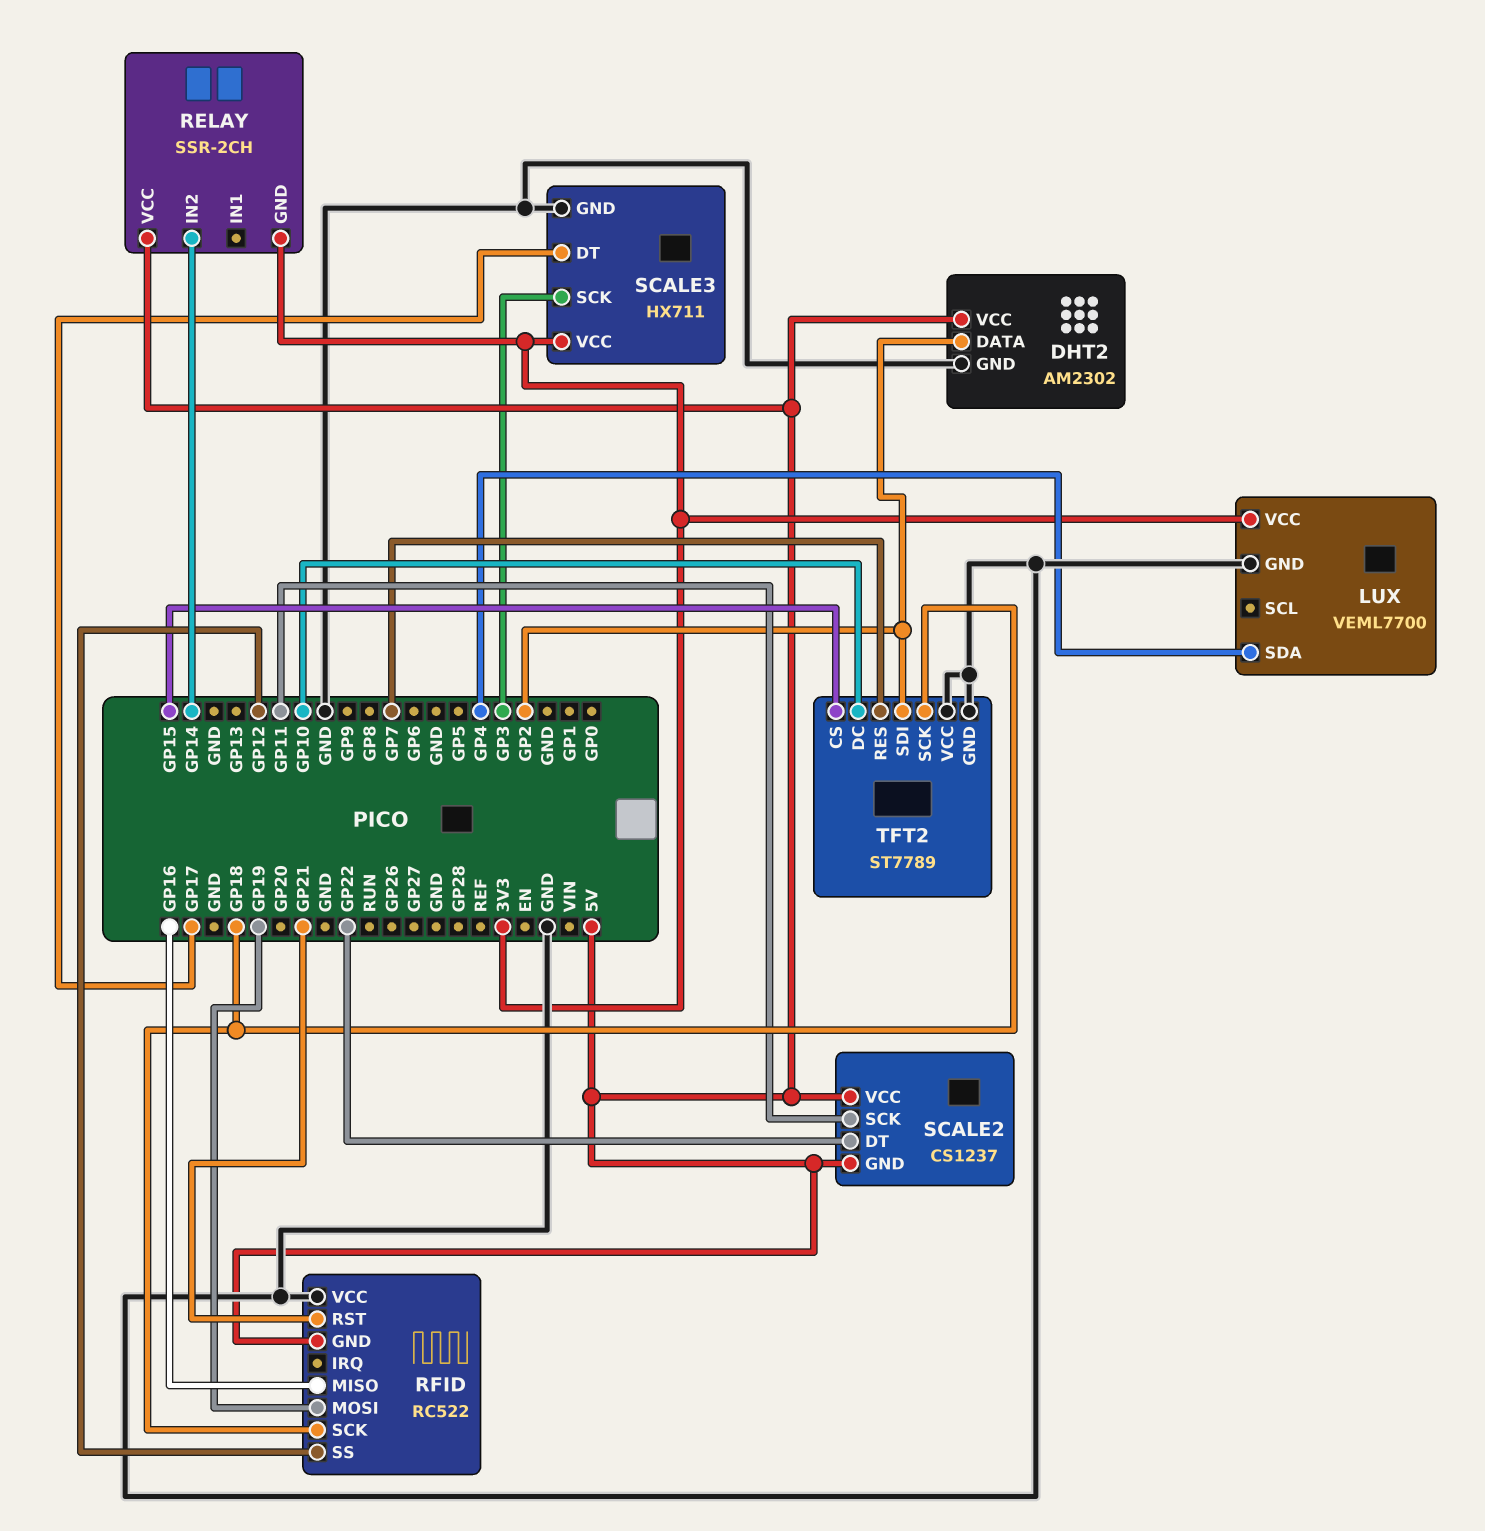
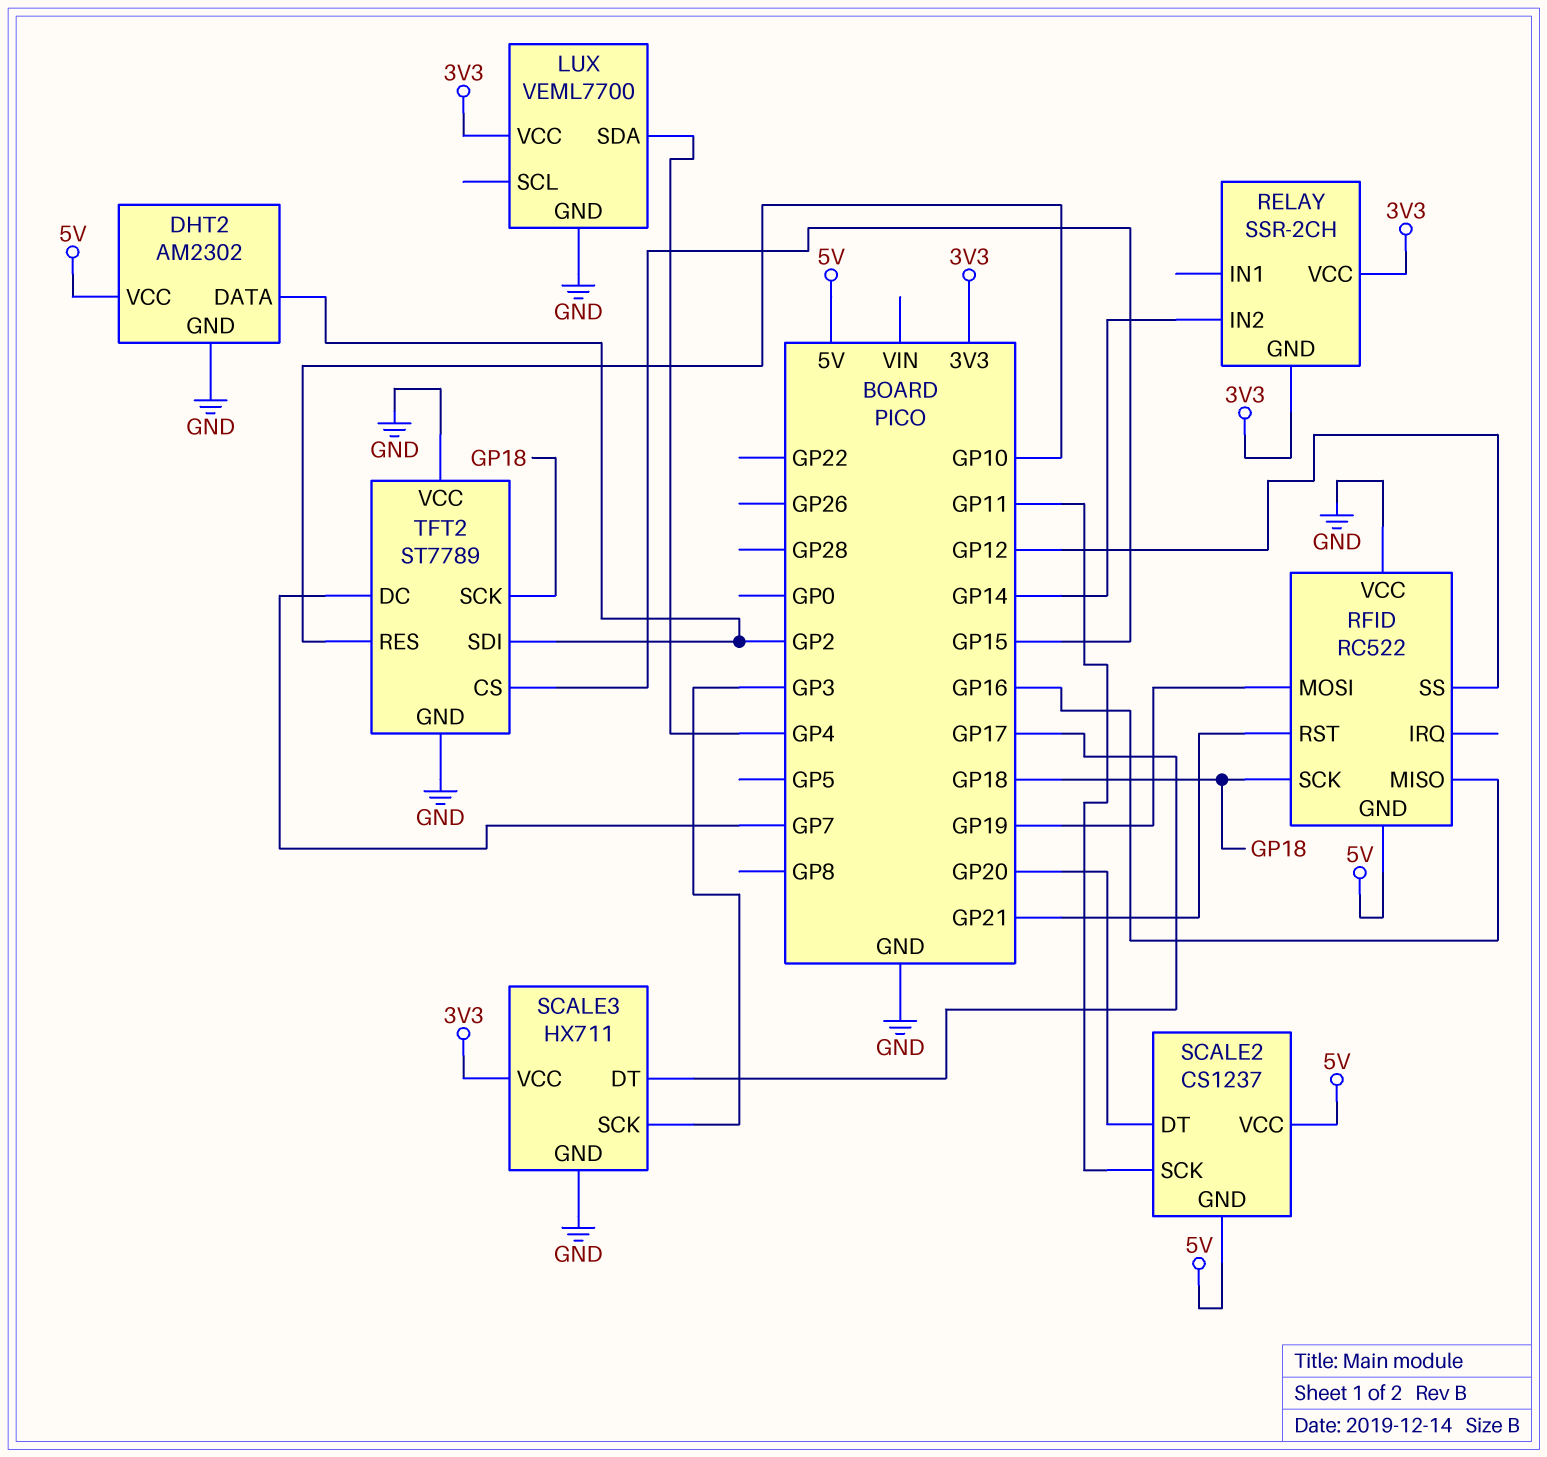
RELAY pin VCC: 5V -> 3V3
SCALE2 pin DT: GP22 -> GP20
TFT2 pin DC: GP10 -> GP7
TFT2 pin RES: GP7 -> GP10

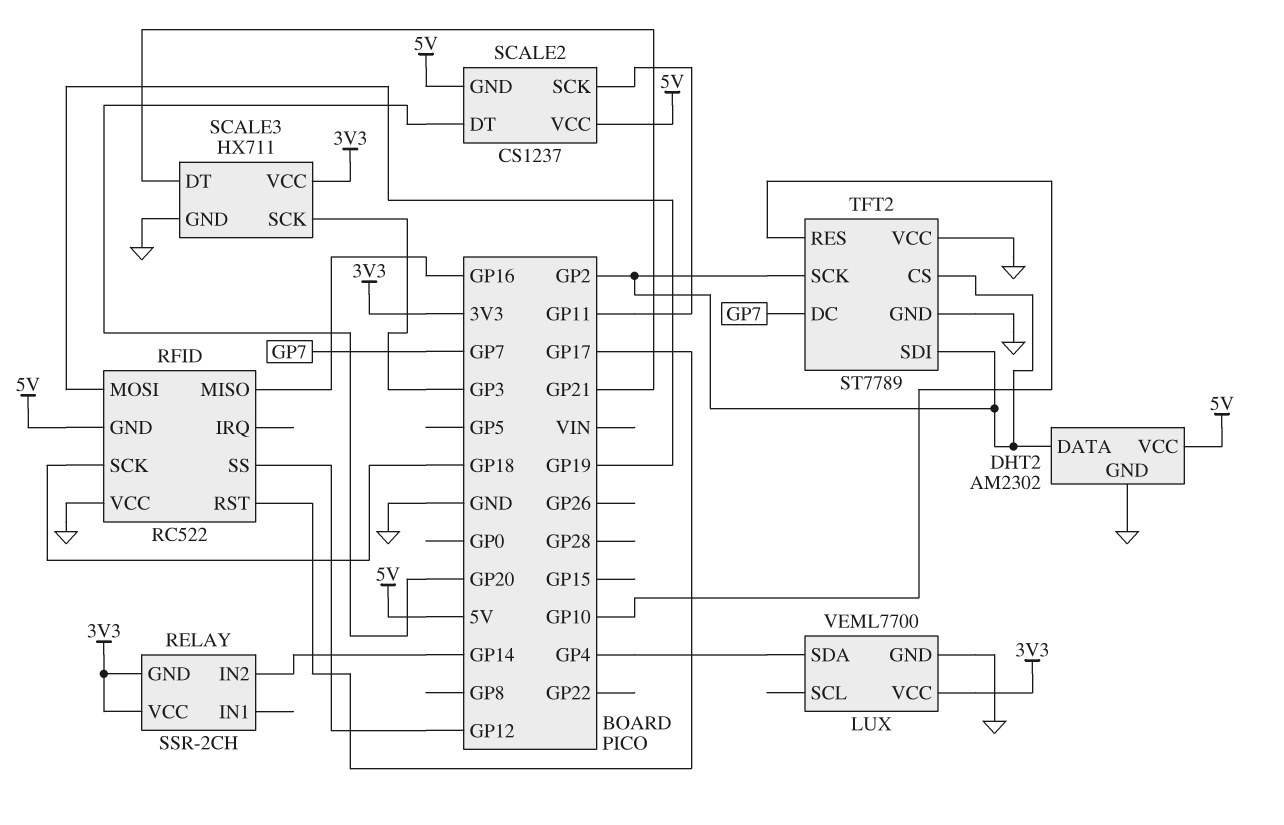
RFID pin RST: GP21 -> GP17
SCALE3 pin DT: GP17 -> GP21
TFT2 pin CS: GP15 -> GP2
TFT2 pin SCK: GP18 -> GP2

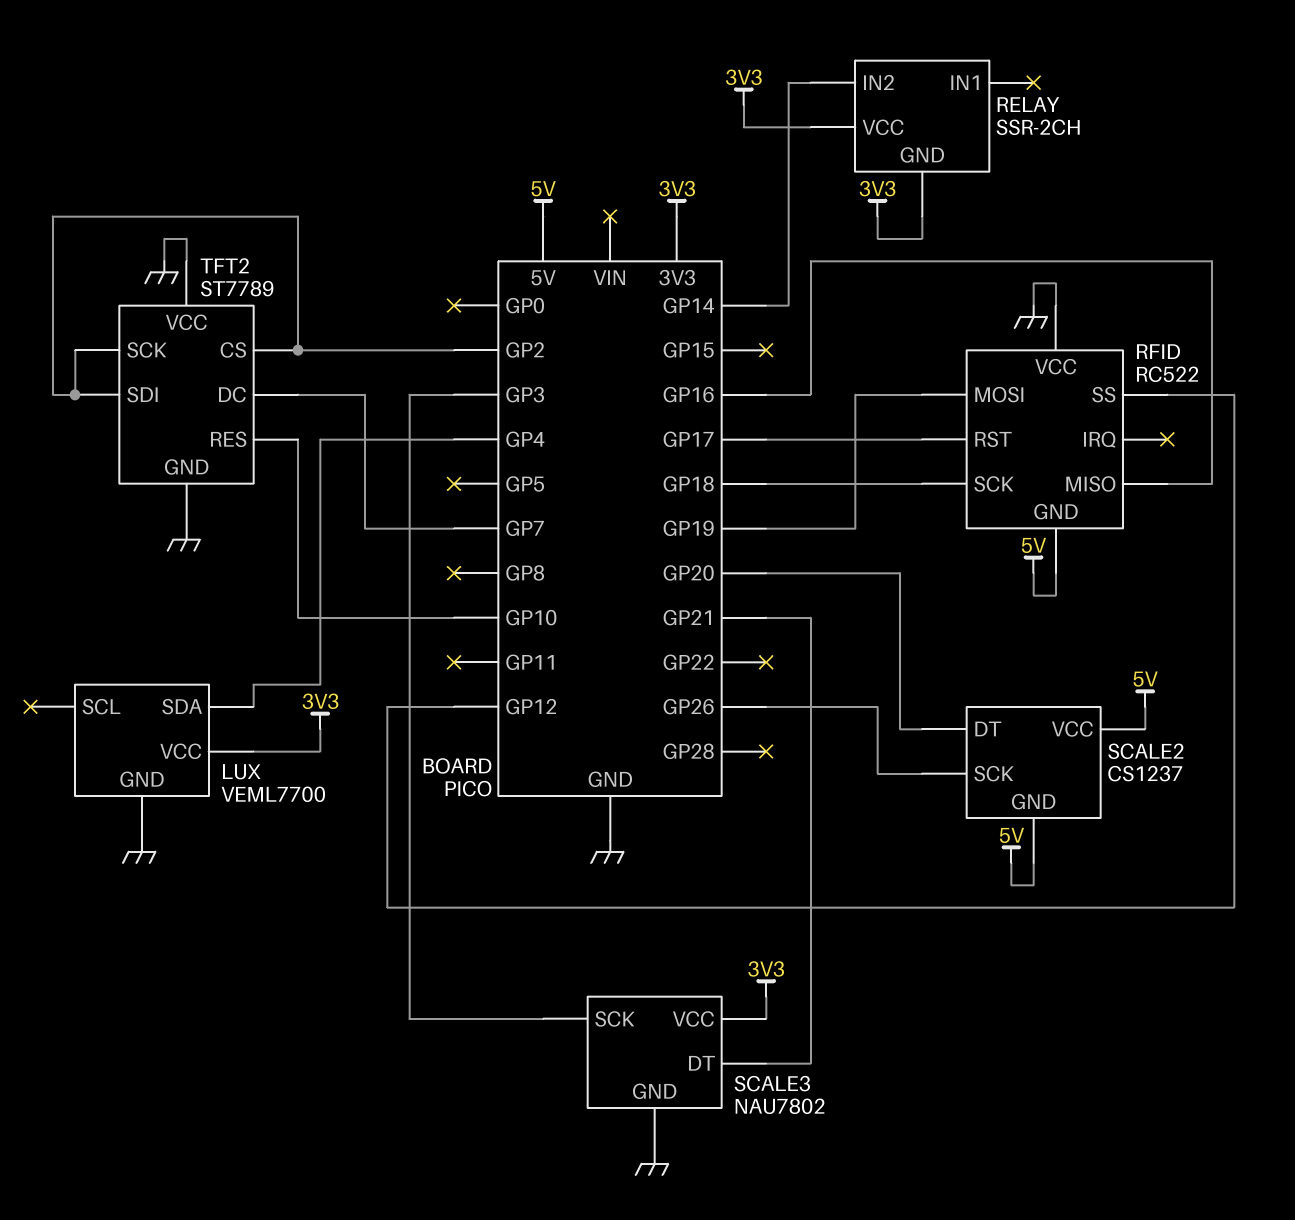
DHT2: AM2302 -> none
DHT2 pin DATA: GP2 -> none
DHT2 pin GND: GND -> none
DHT2 pin VCC: 5V -> none
SCALE2 pin SCK: GP11 -> GP26
SCALE3: HX711 -> NAU7802

